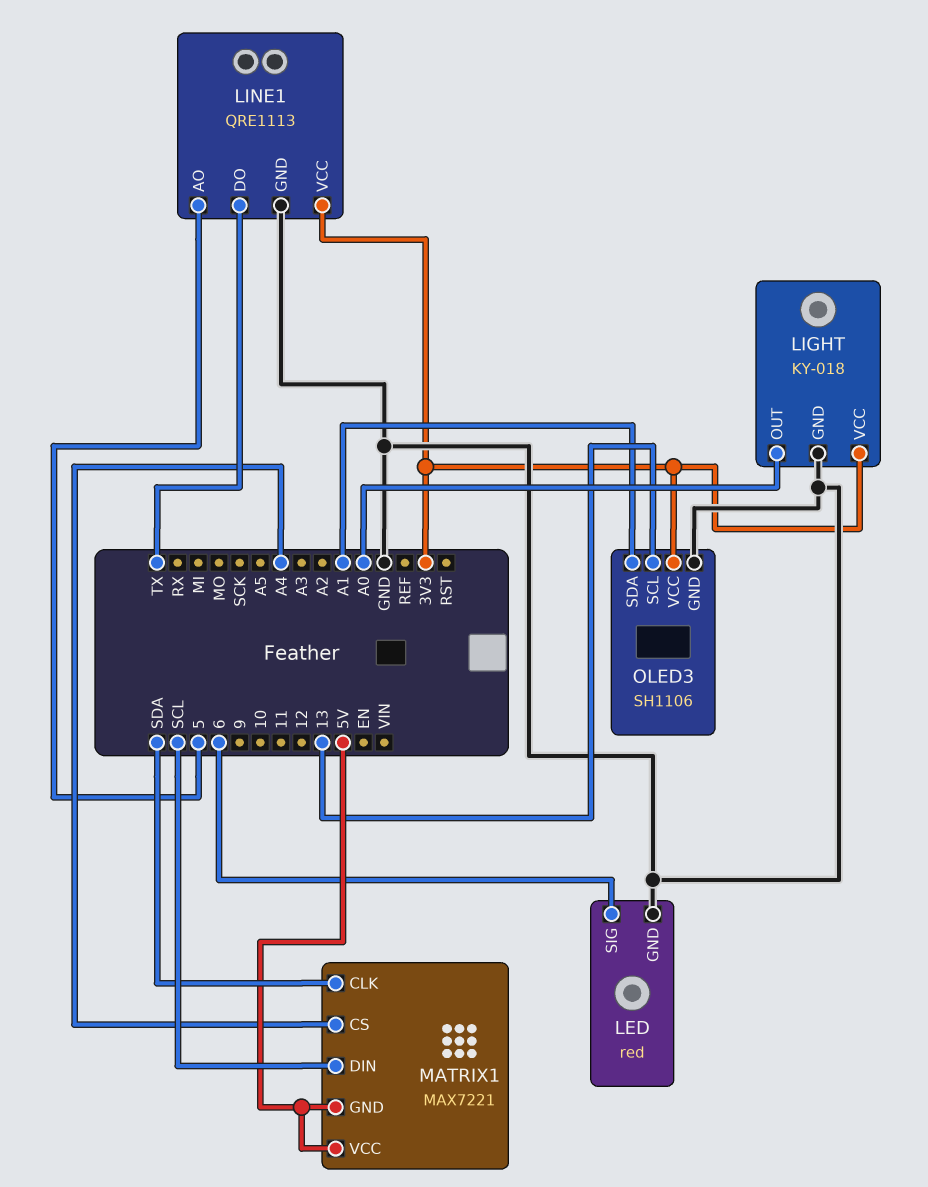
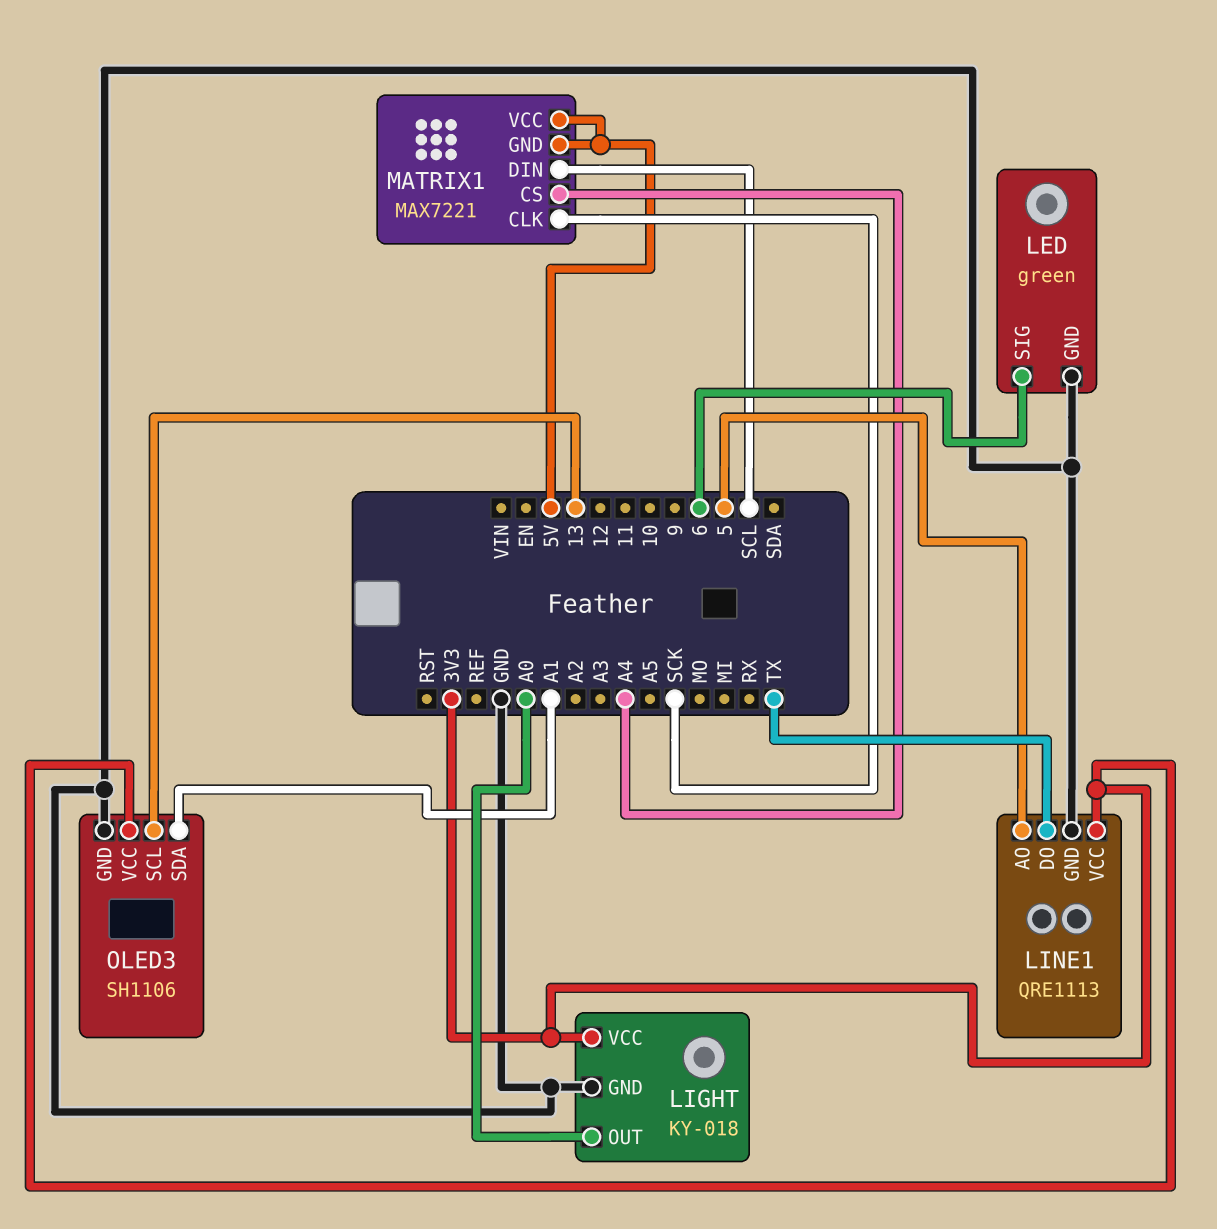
LED: red -> green
MATRIX1 pin CLK: SDA -> SCK

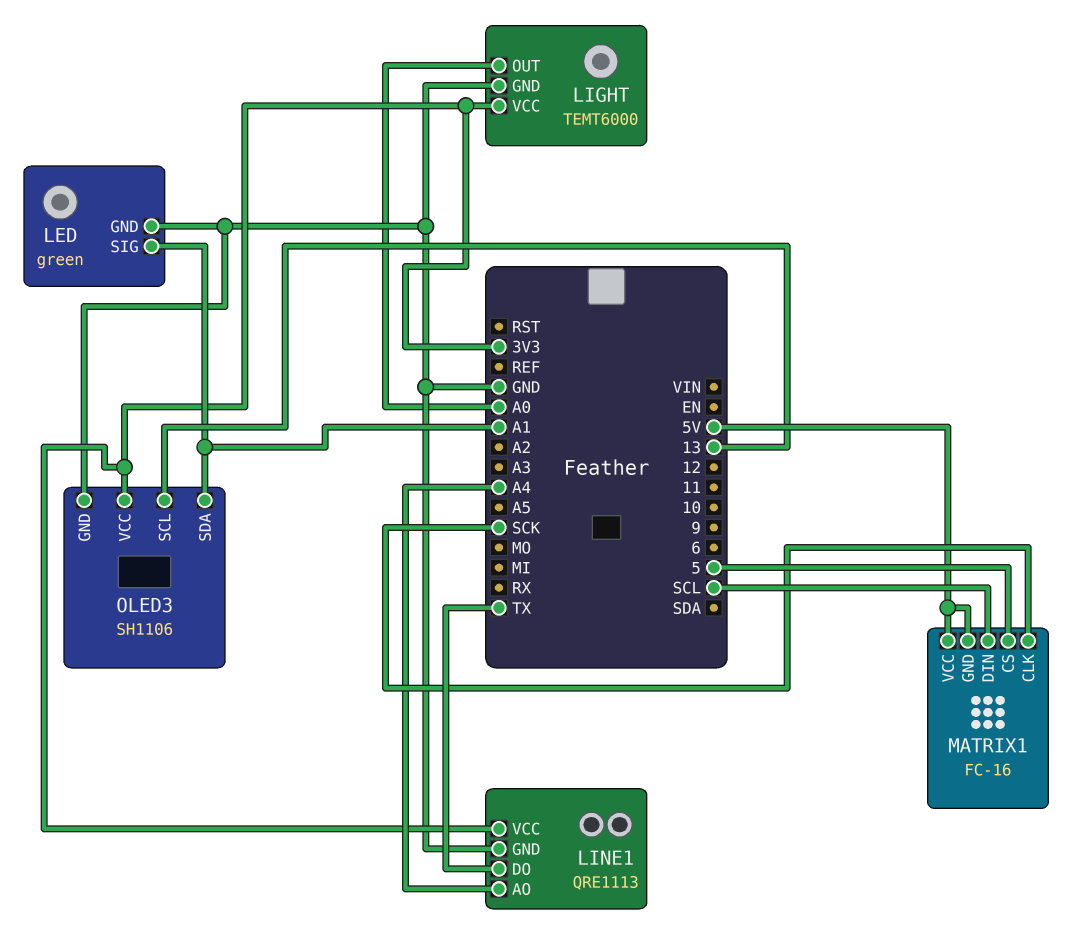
LED pin SIG: 6 -> A1
LIGHT: KY-018 -> TEMT6000
LINE1 pin AO: 5 -> A4
MATRIX1: MAX7221 -> FC-16
MATRIX1 pin CS: A4 -> 5

